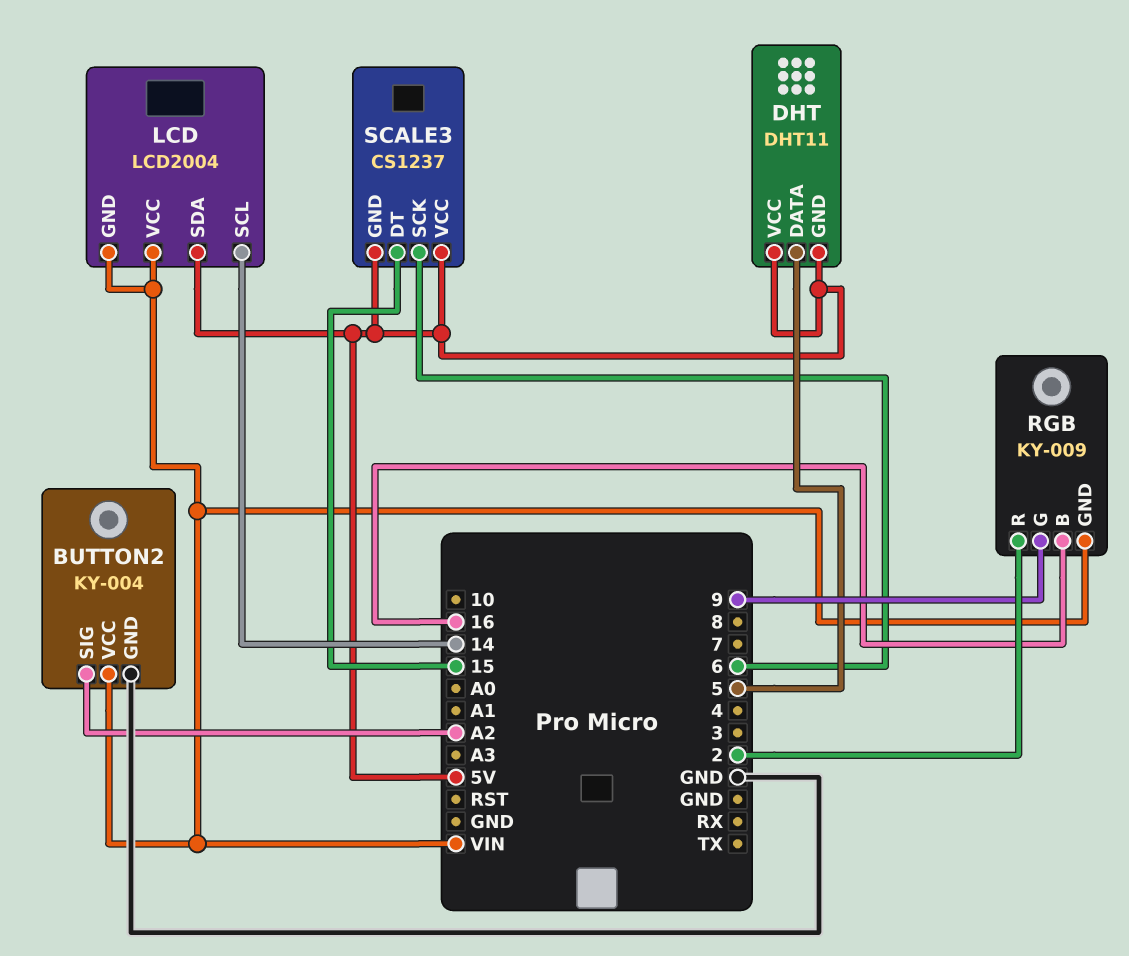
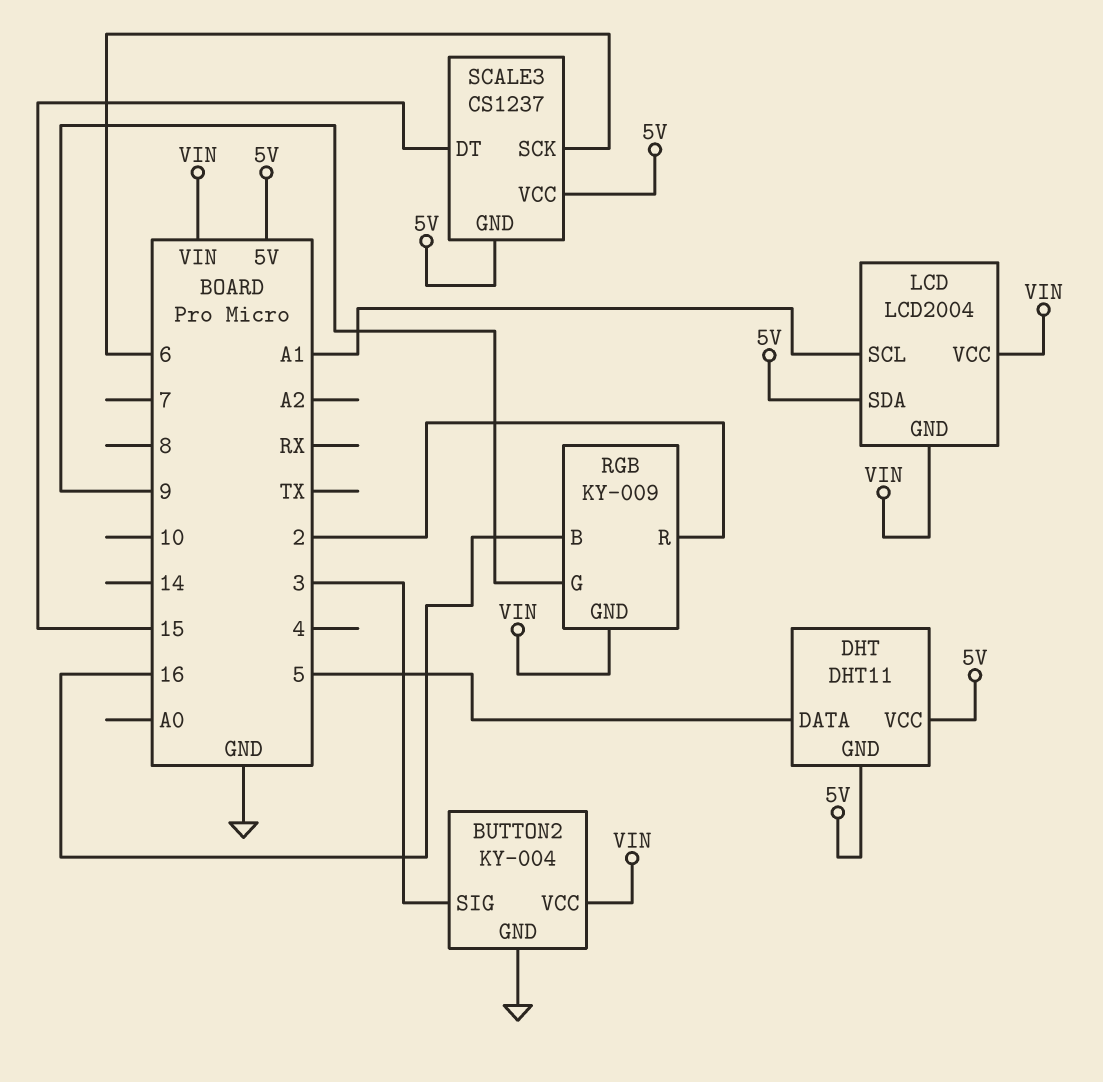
BUTTON2 pin SIG: A2 -> 3
LCD pin SCL: 14 -> A1

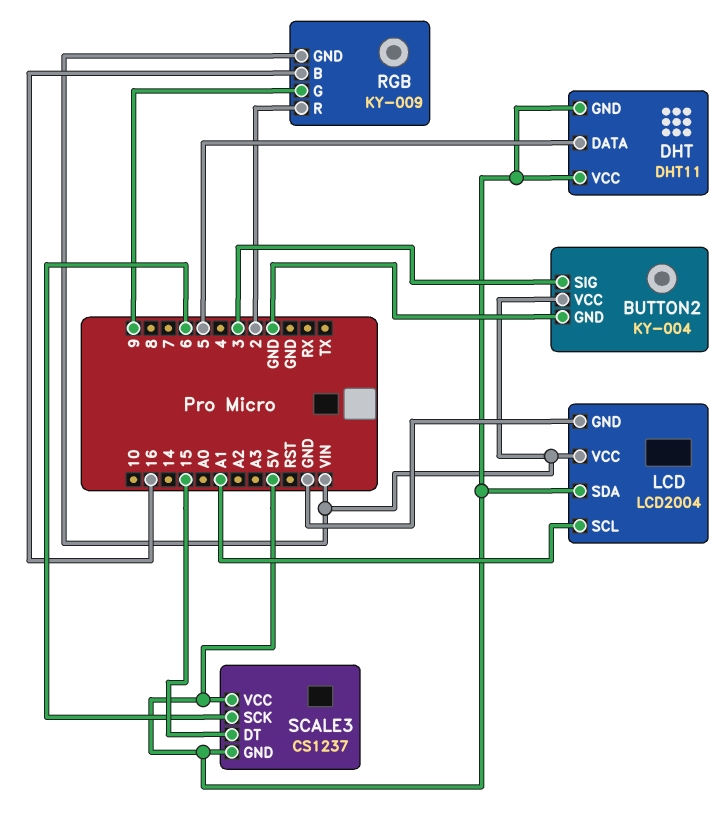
LCD pin GND: VIN -> GND

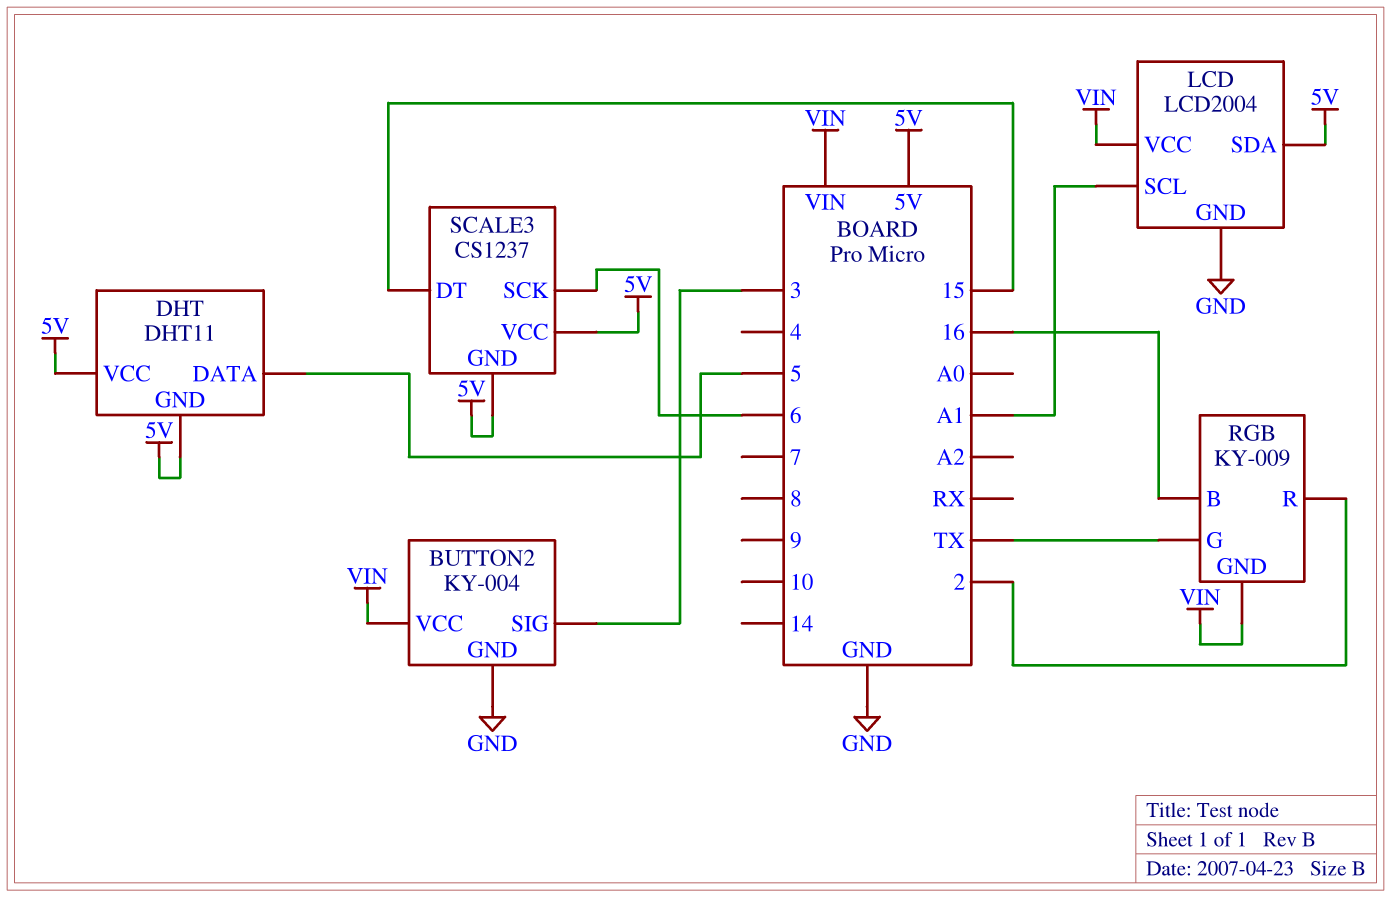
RGB pin G: 9 -> TX

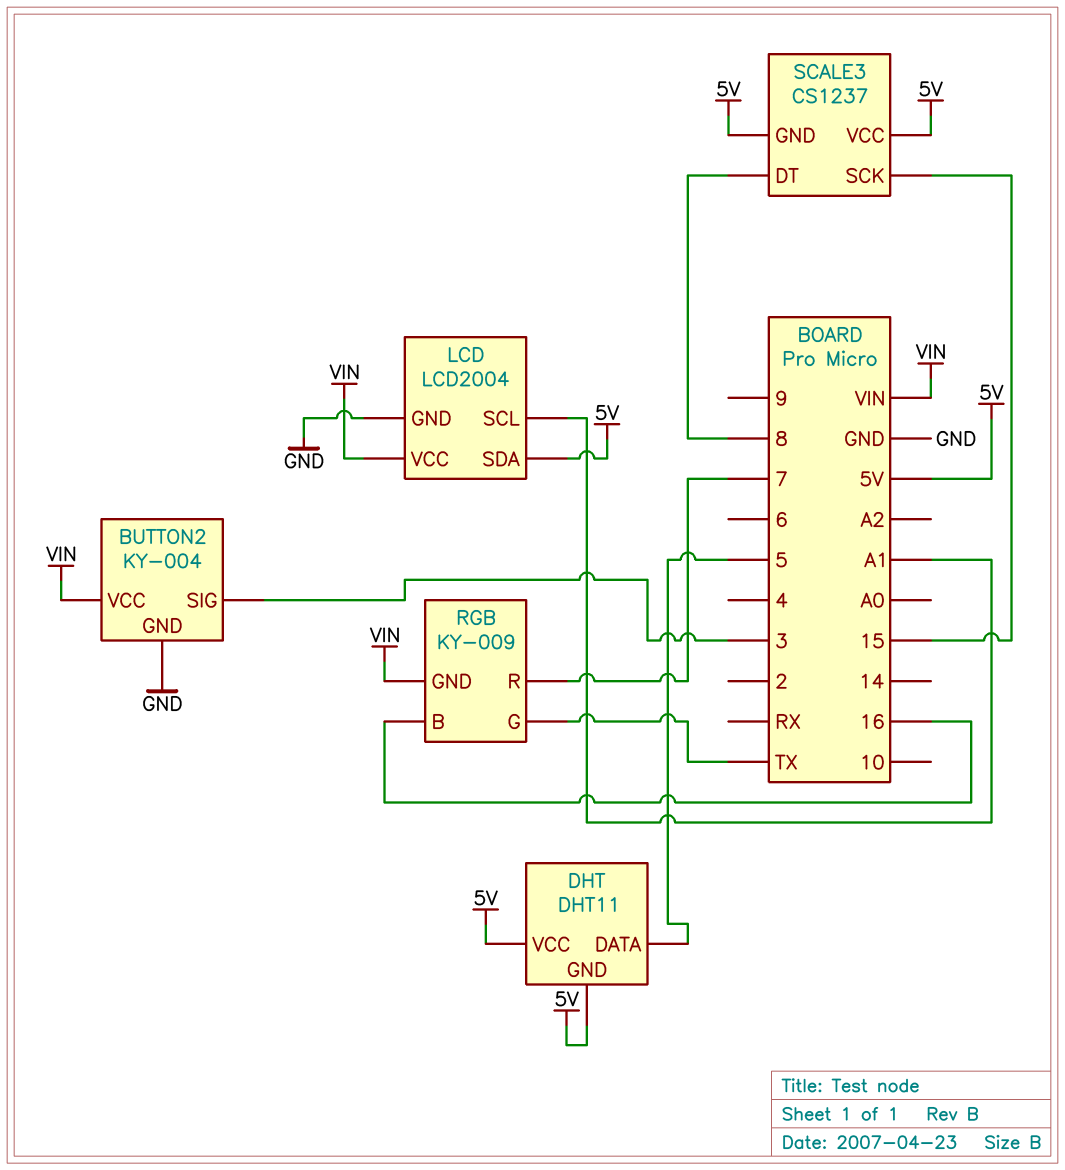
RGB pin R: 2 -> 7
SCALE3 pin DT: 15 -> 8
SCALE3 pin SCK: 6 -> 15

